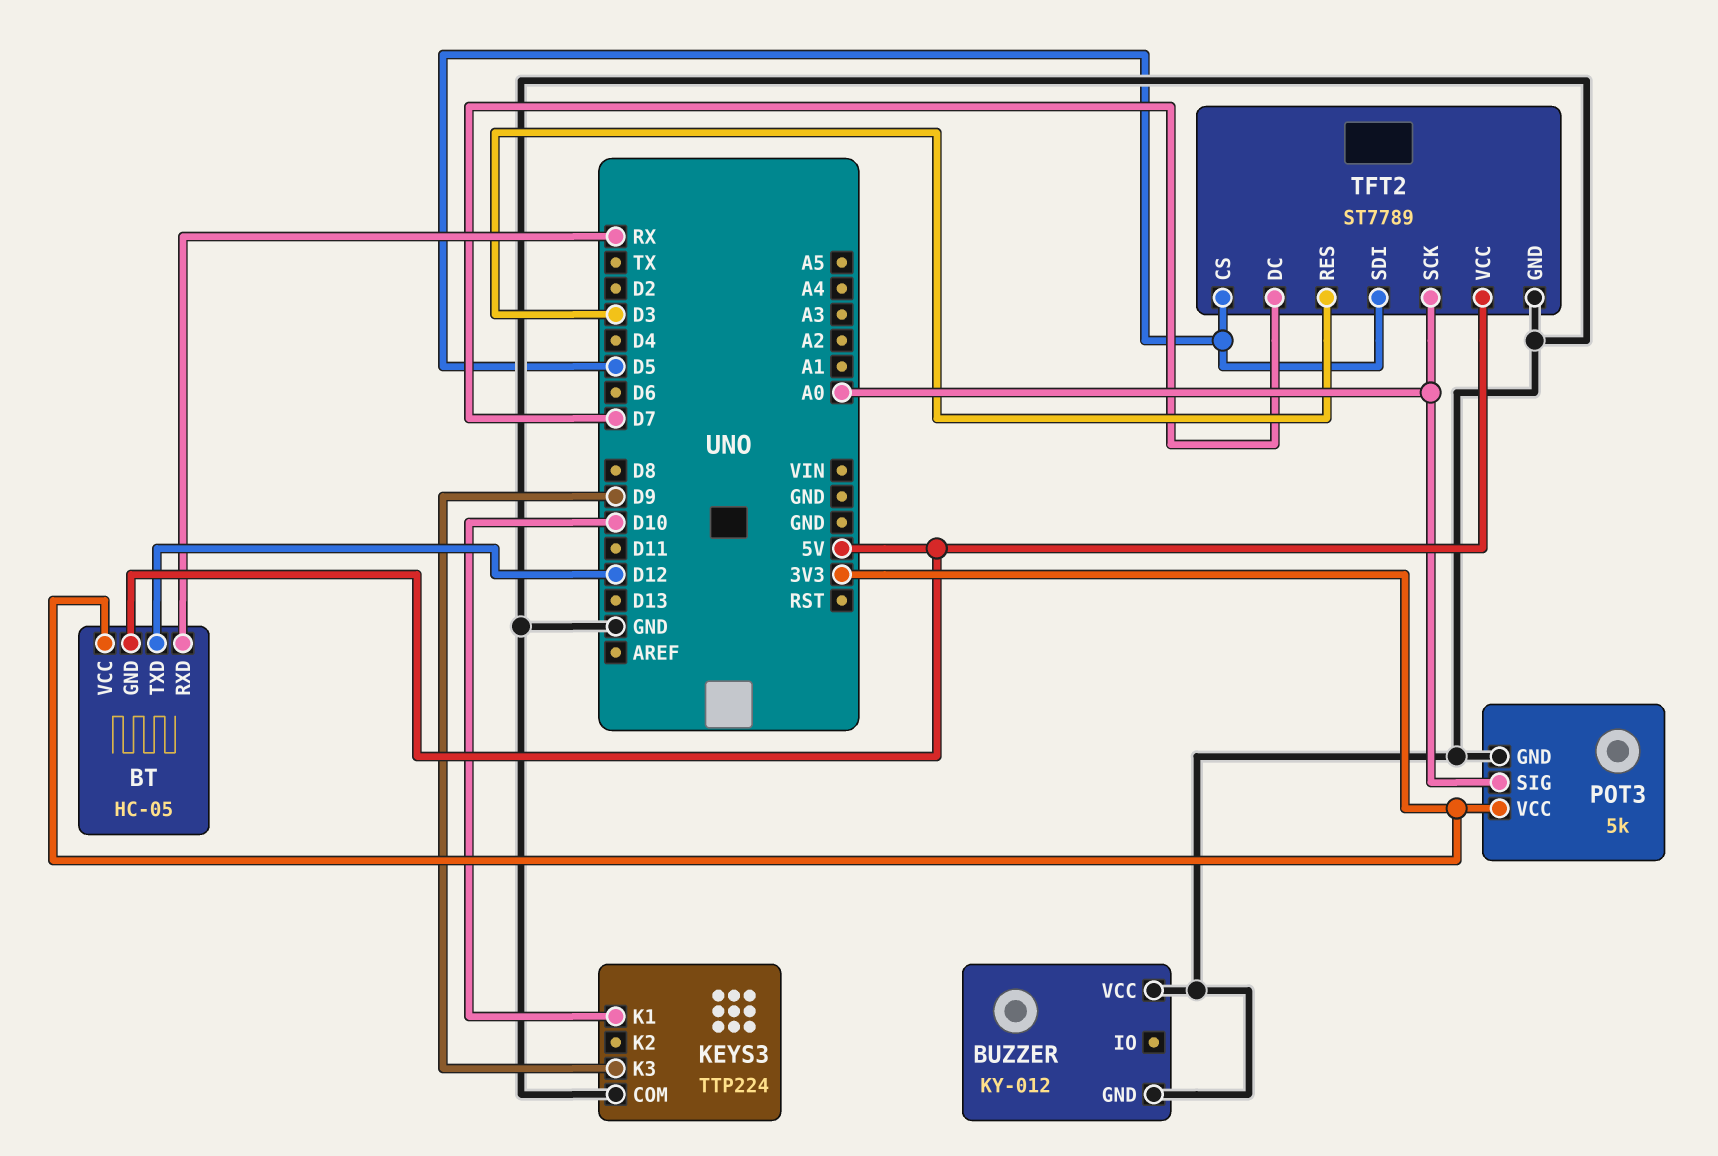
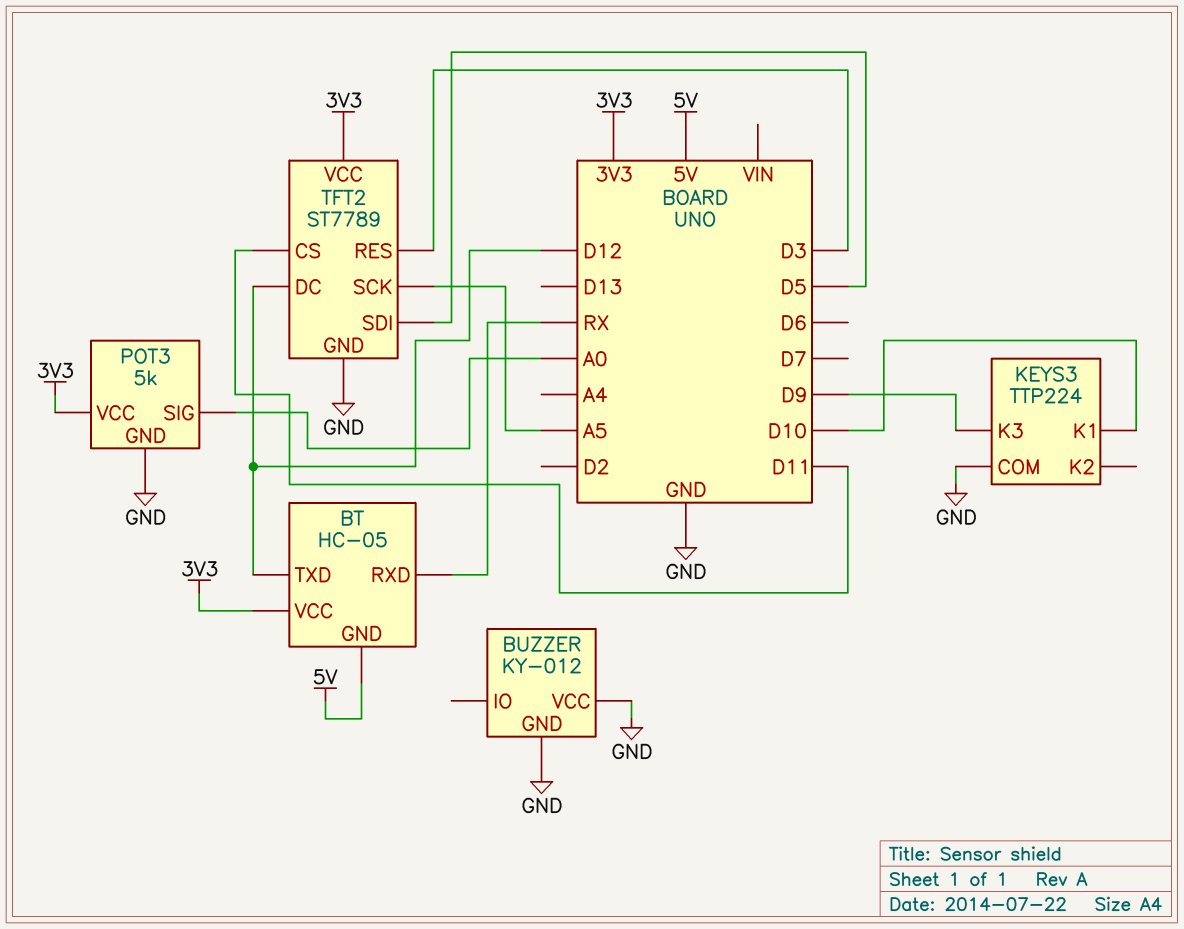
TFT2 pin CS: D5 -> D11
TFT2 pin DC: D7 -> D12
TFT2 pin SCK: A0 -> A5
TFT2 pin VCC: 5V -> 3V3

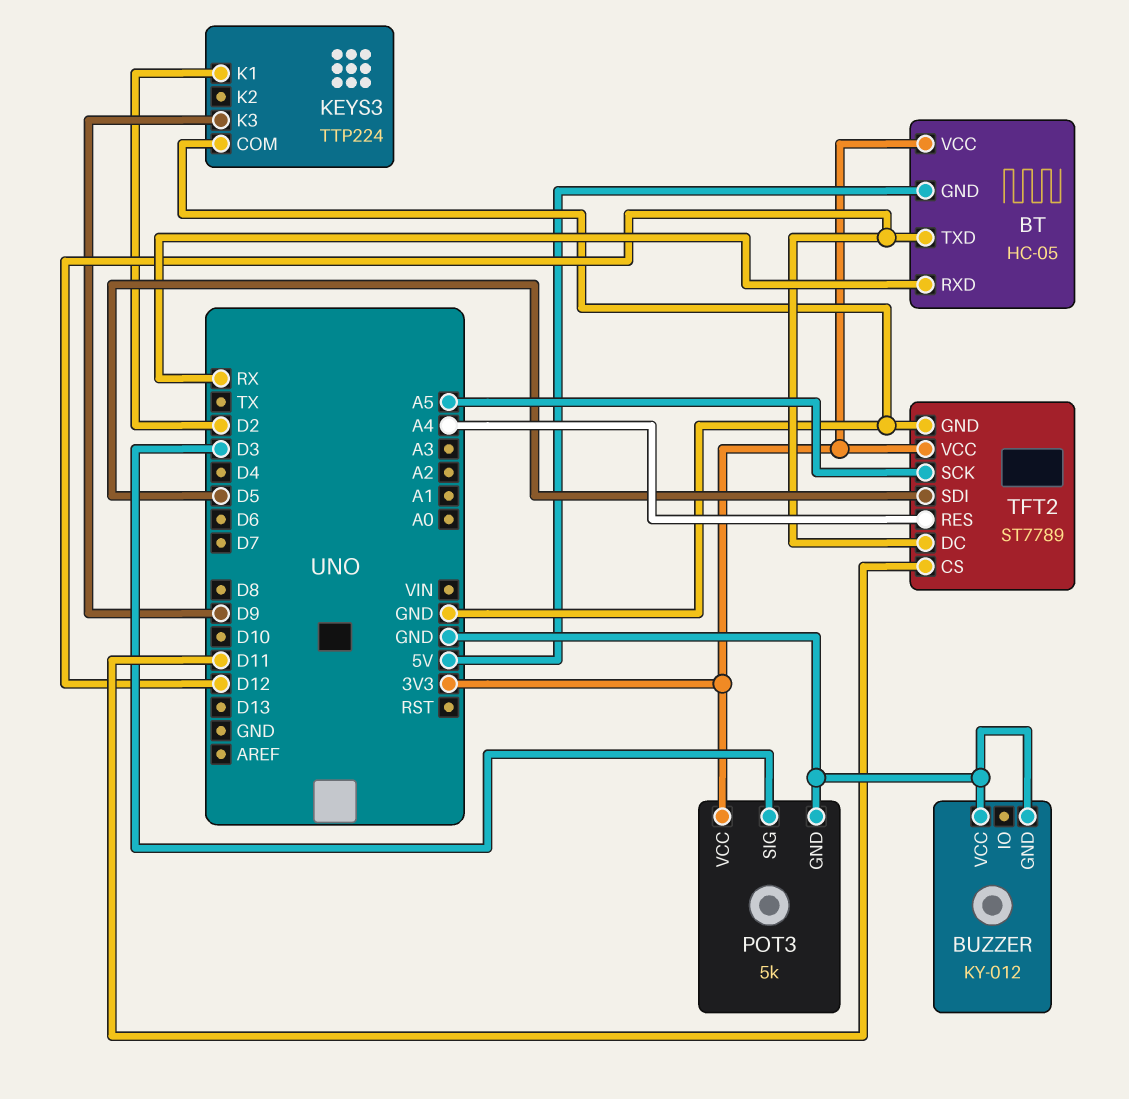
KEYS3 pin K1: D10 -> D2
POT3 pin SIG: A0 -> D3
TFT2 pin RES: D3 -> A4

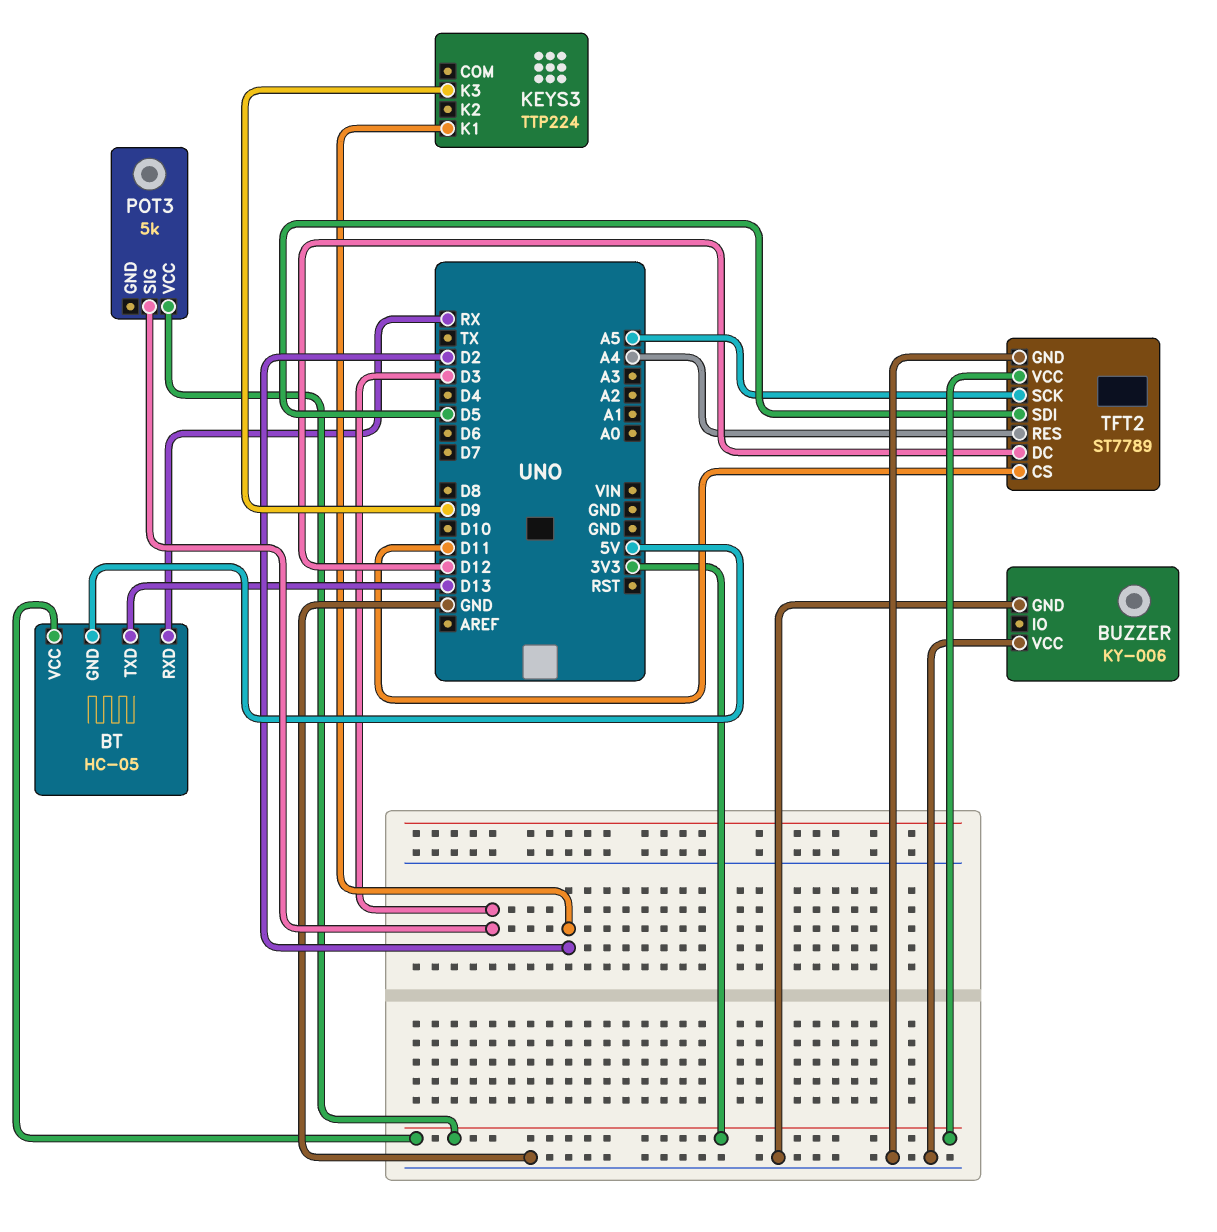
BT pin TXD: D12 -> D13
BUZZER: KY-012 -> KY-006
KEYS3 pin COM: GND -> none
POT3 pin GND: GND -> none

